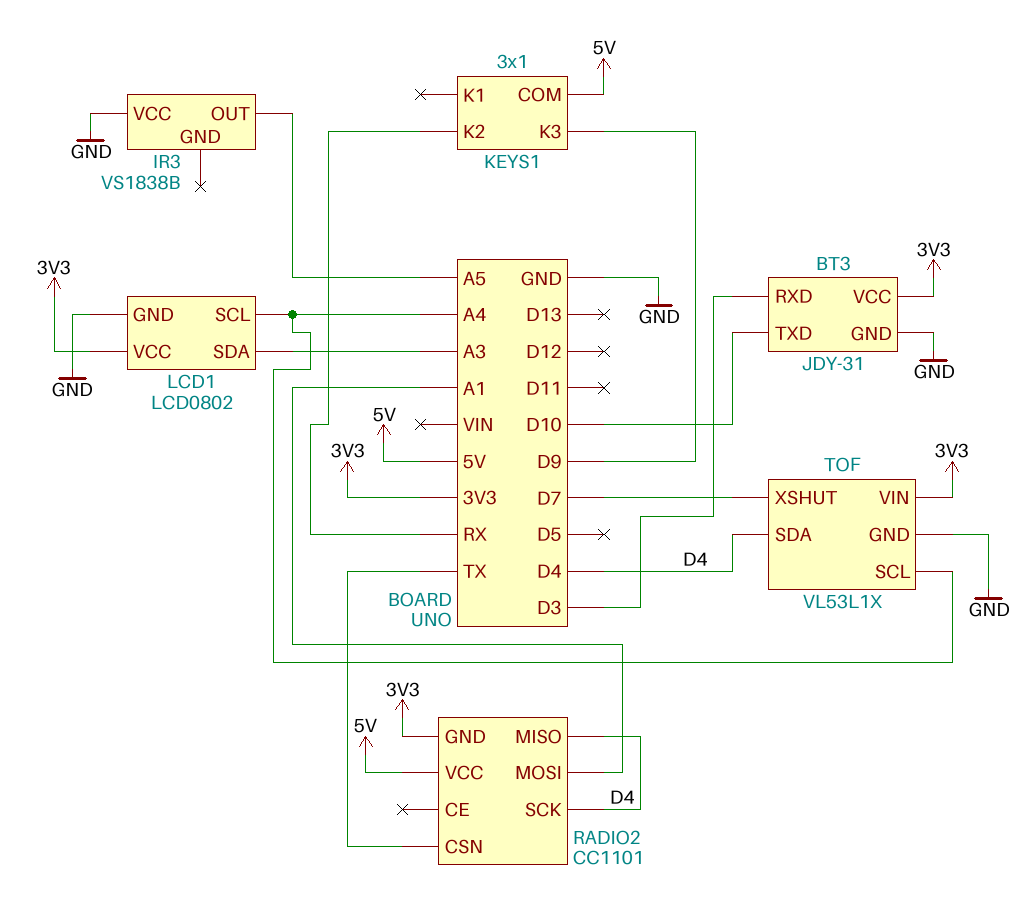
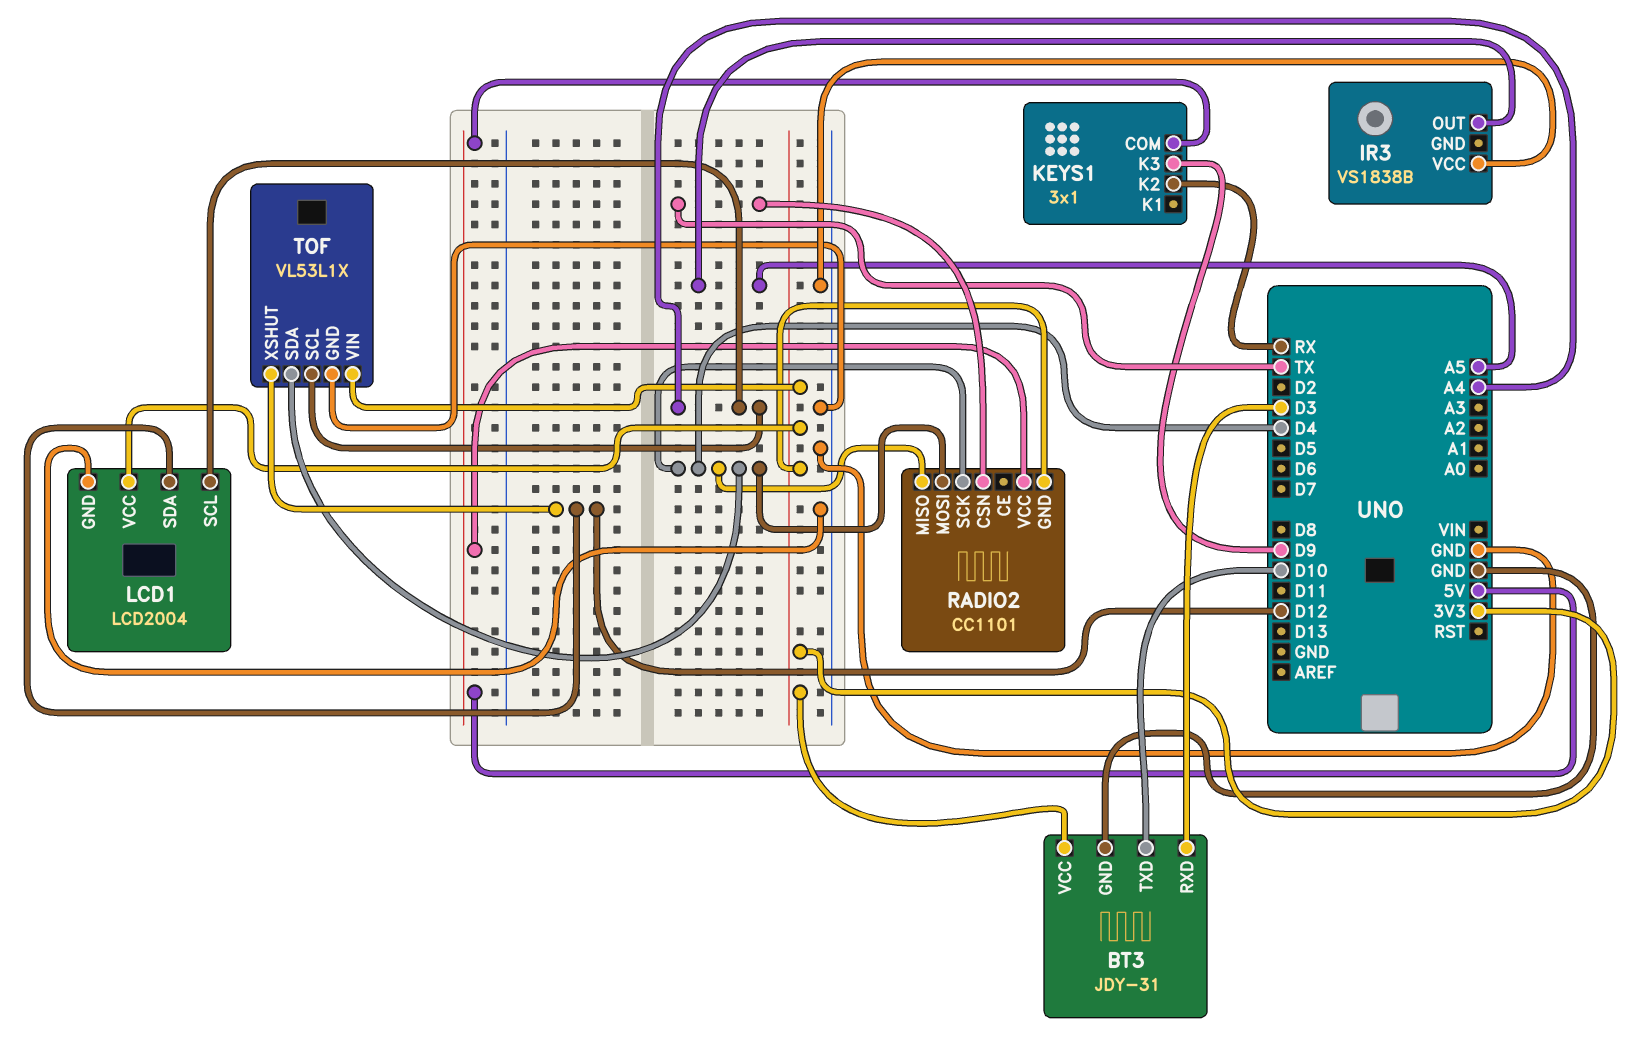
LCD1: LCD0802 -> LCD2004
LCD1 pin SDA: A3 -> D12
RADIO2 pin MOSI: A1 -> D4
TOF pin XSHUT: D7 -> D12

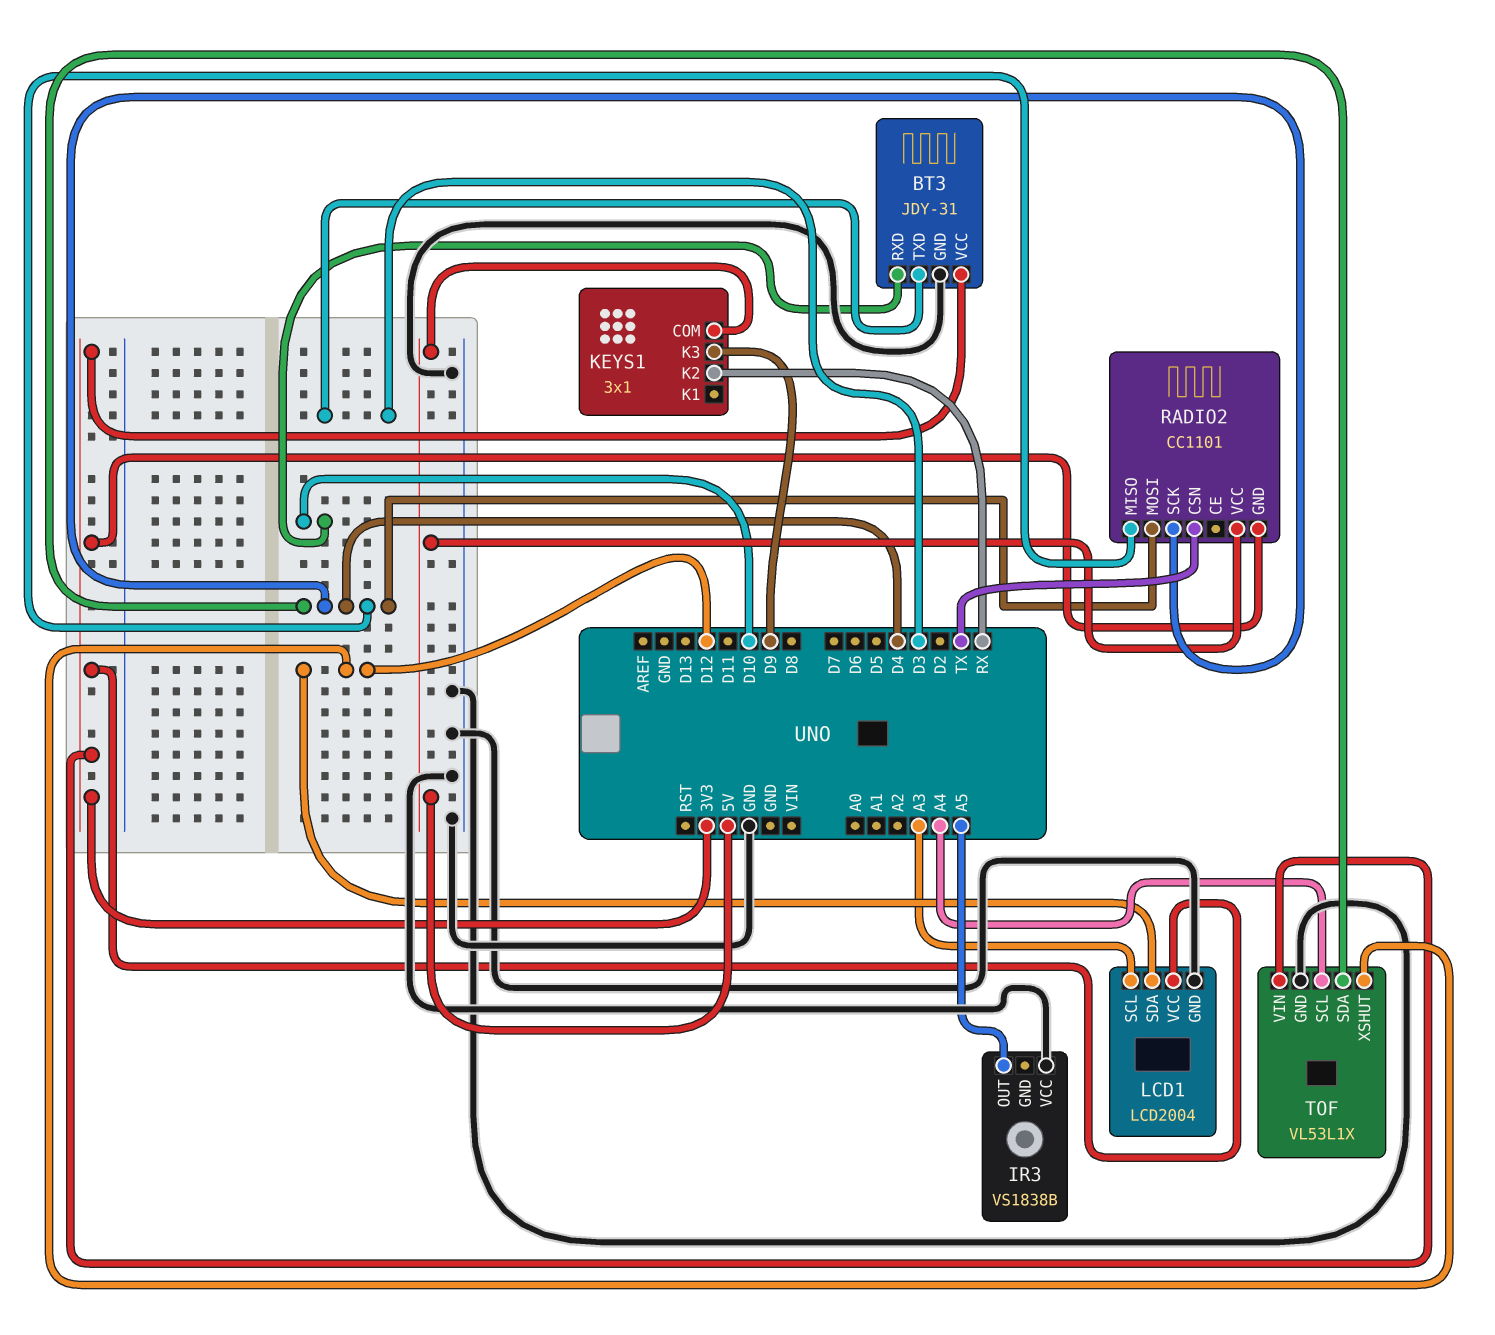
BT3 pin RXD: D3 -> D10
BT3 pin TXD: D10 -> D3
LCD1 pin SCL: A4 -> A3

